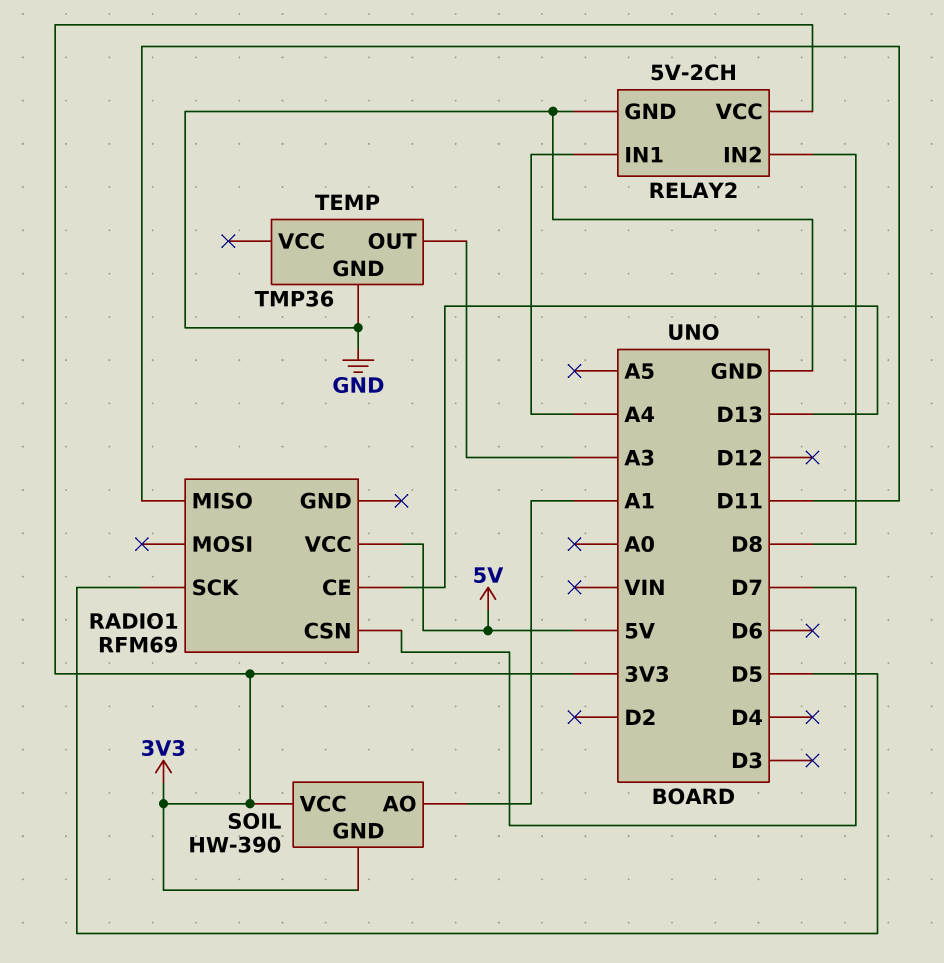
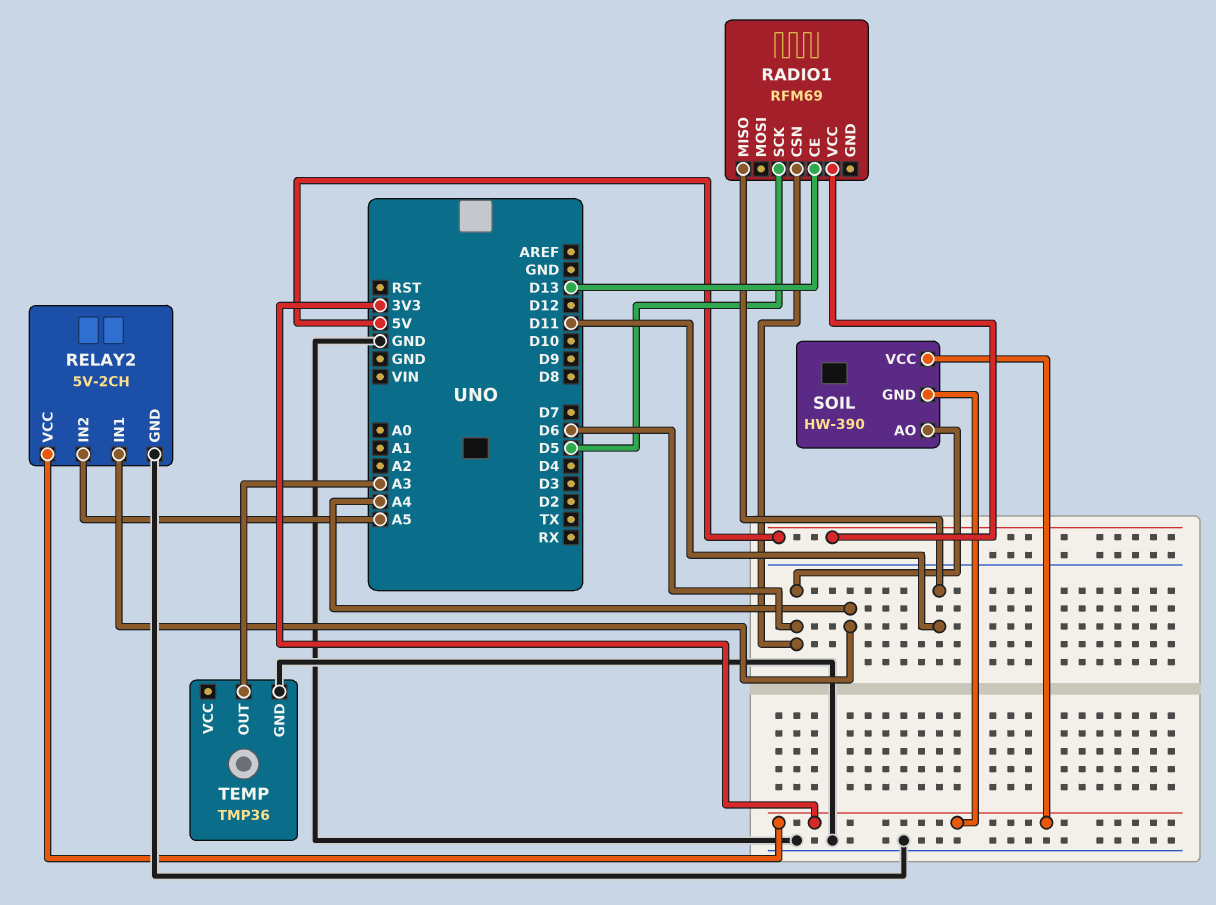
RADIO1 pin CSN: D7 -> D6
RELAY2 pin IN2: D8 -> A5
SOIL pin AO: A1 -> D6

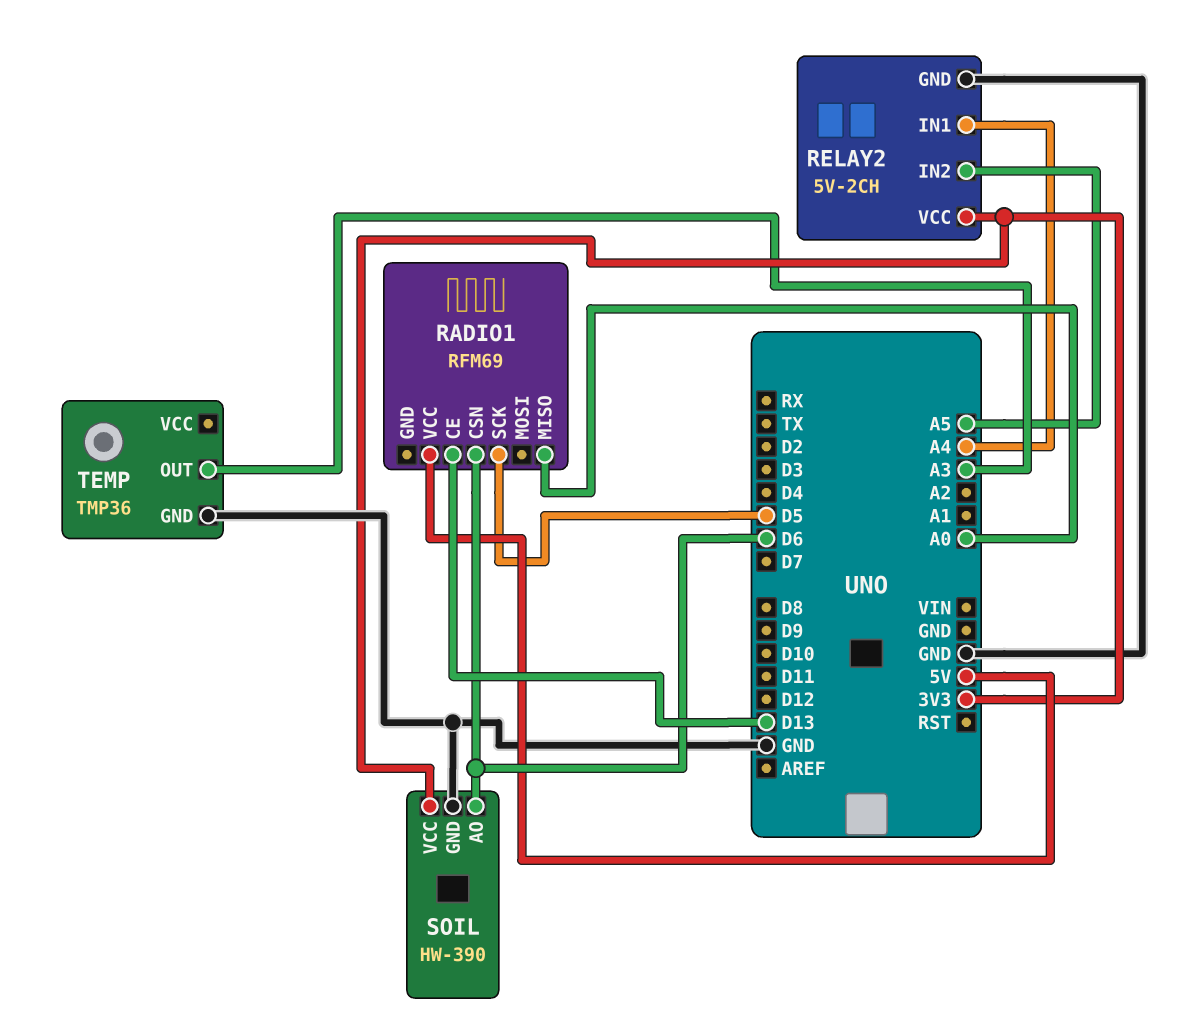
RADIO1 pin MISO: D11 -> A0
SOIL pin GND: 3V3 -> GND

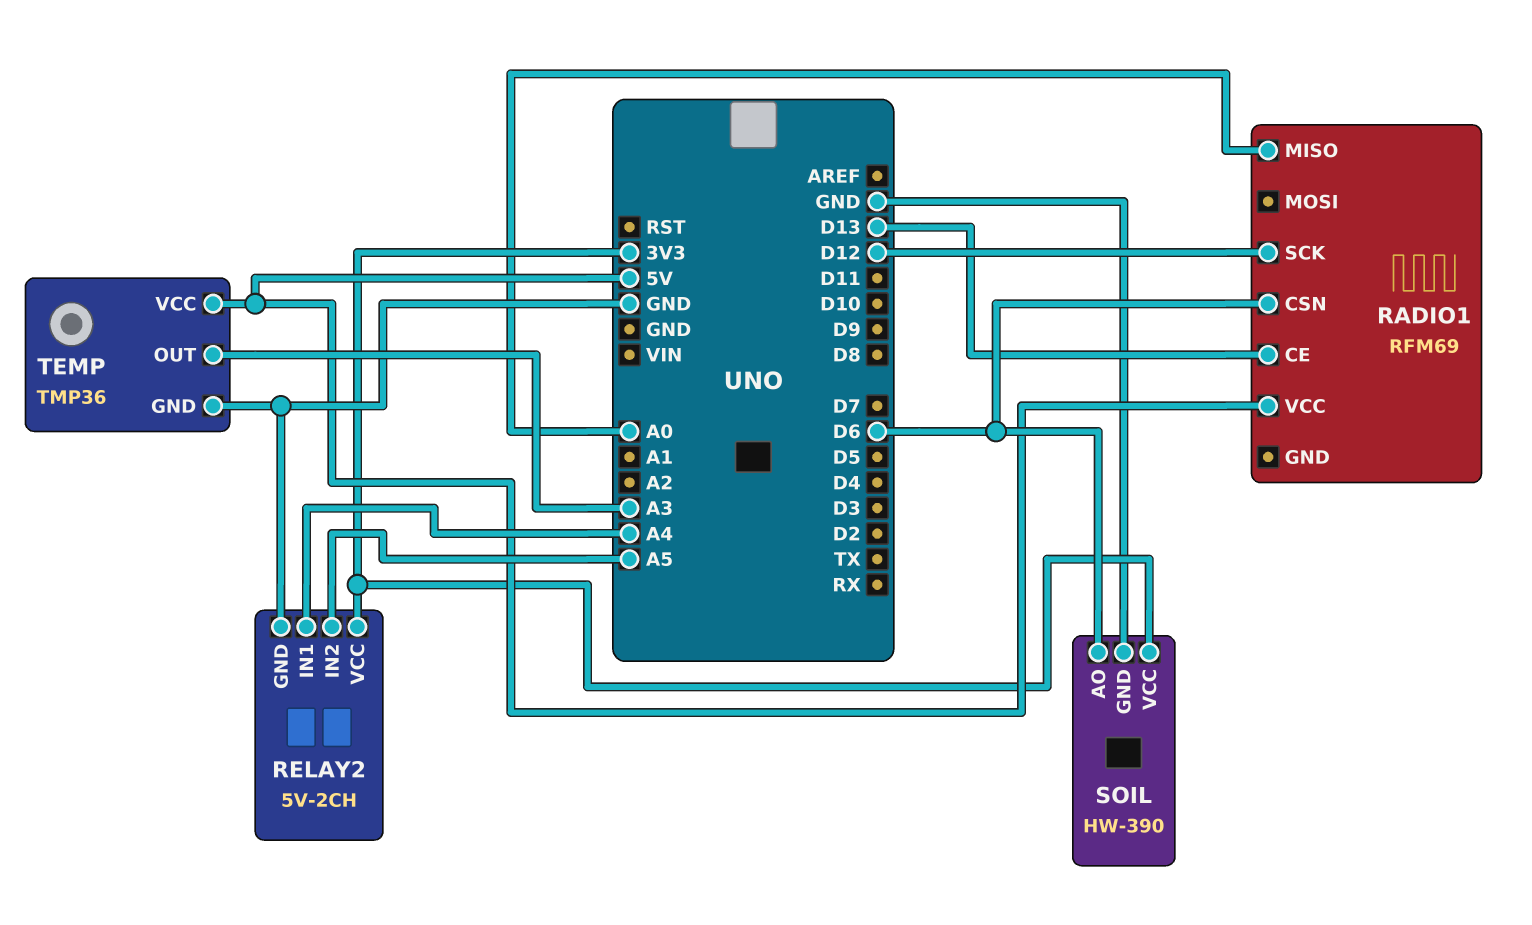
RADIO1 pin SCK: D5 -> D12
TEMP pin VCC: none -> 5V

